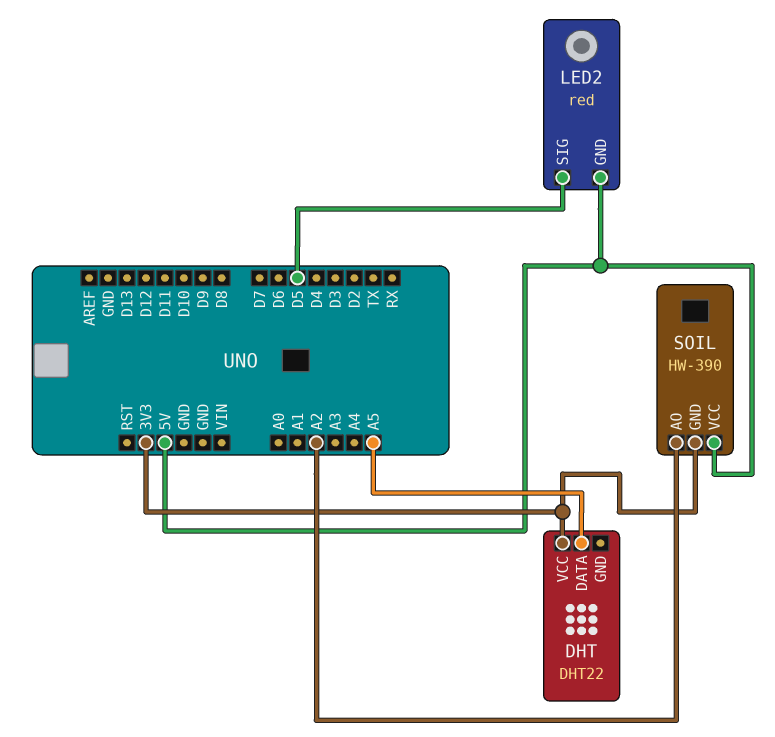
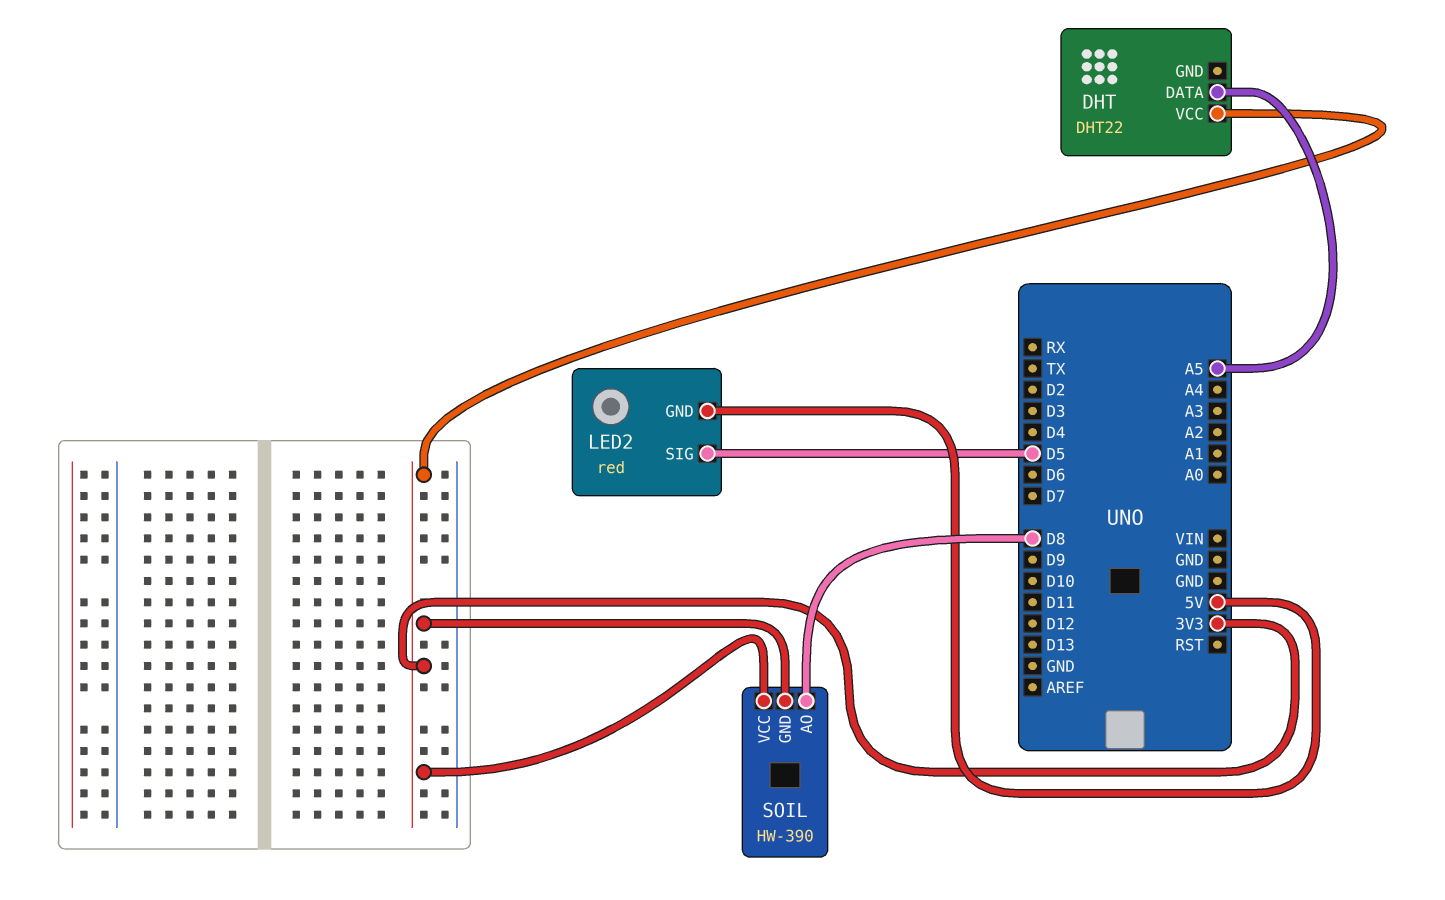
SOIL pin AO: A2 -> D8
SOIL pin VCC: 5V -> 3V3

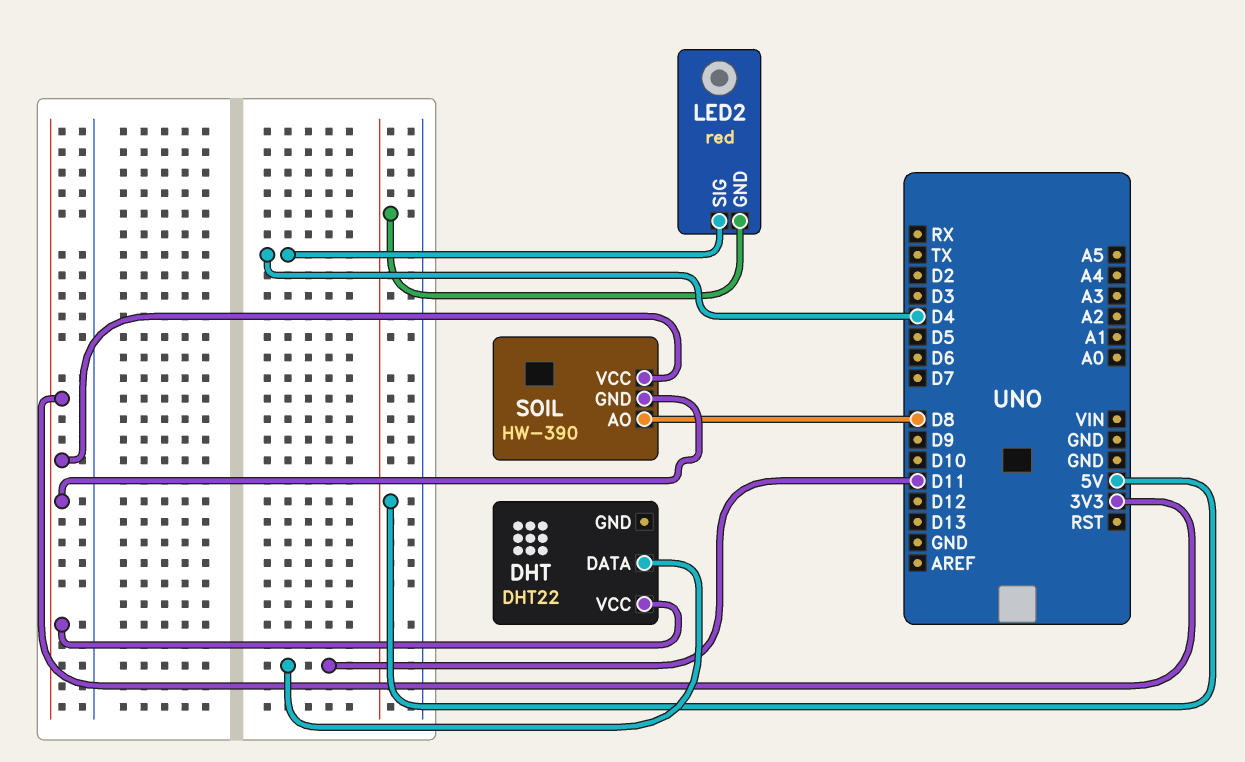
DHT pin DATA: A5 -> D11
LED2 pin SIG: D5 -> D4

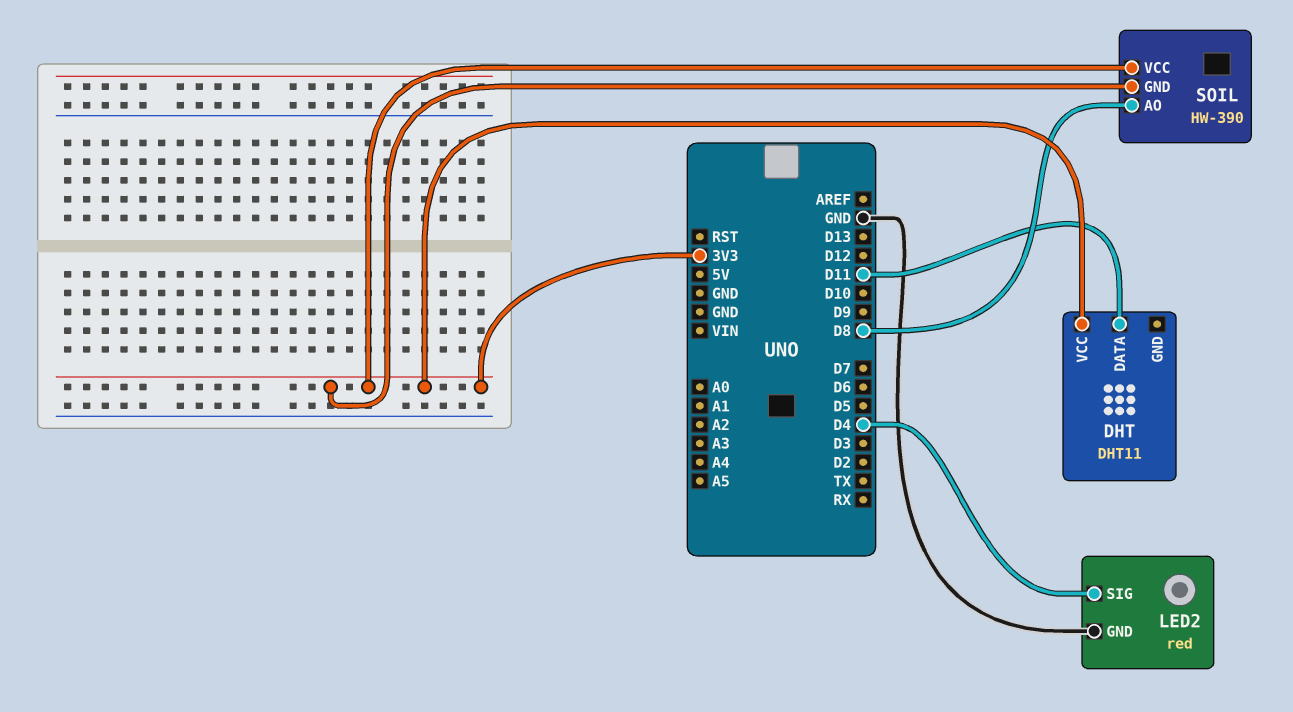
DHT: DHT22 -> DHT11
LED2 pin GND: 5V -> GND

